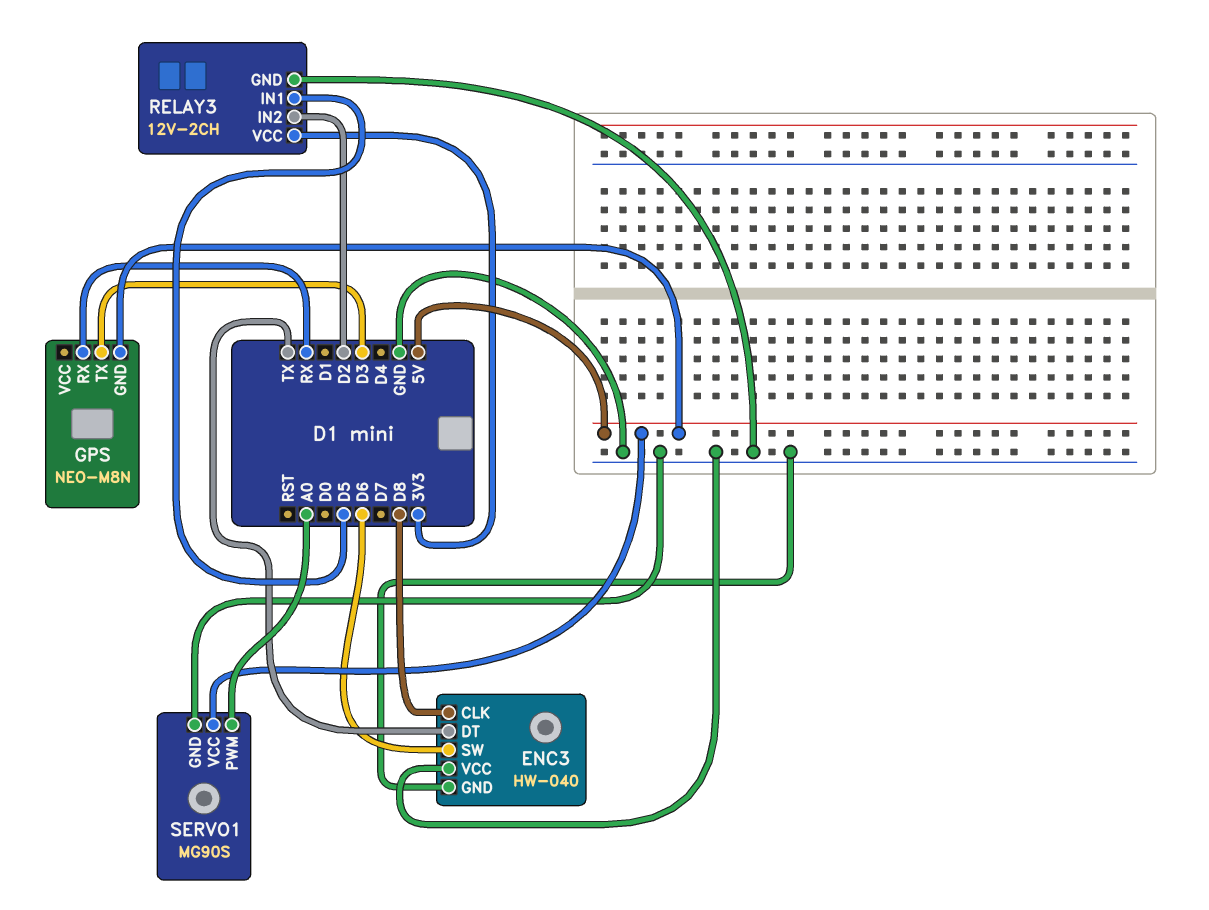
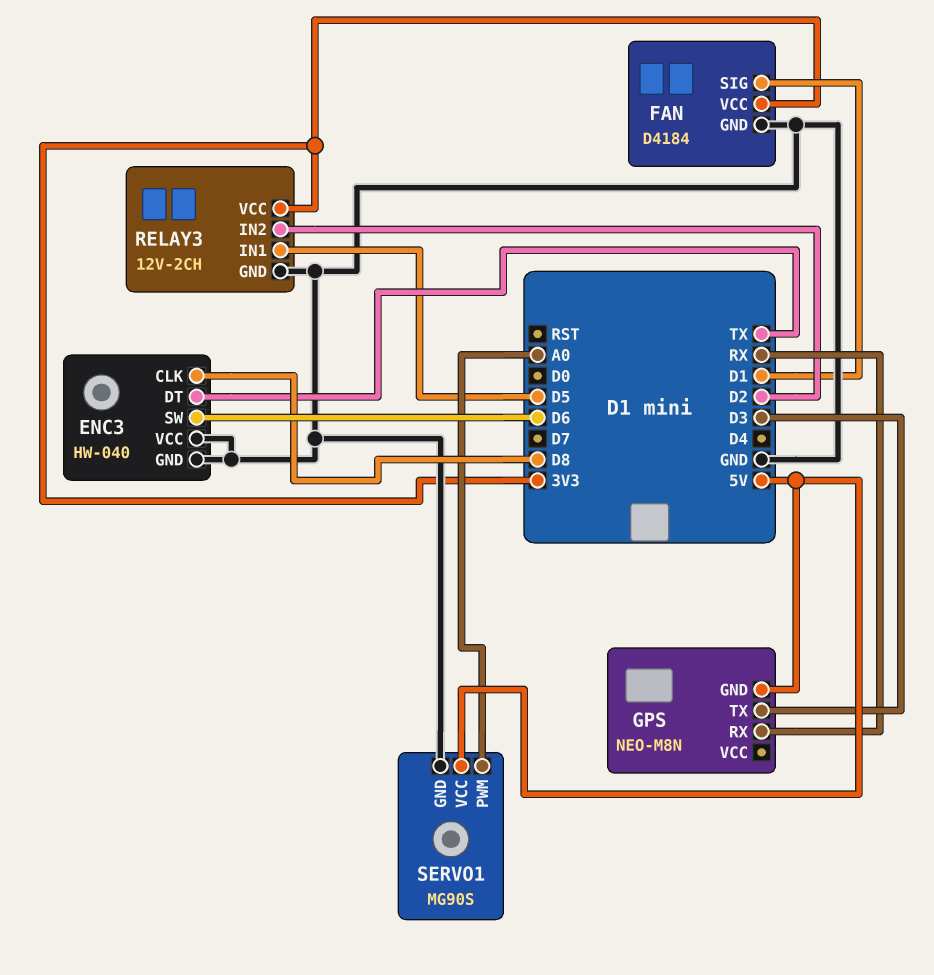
FAN: none -> D4184
FAN pin GND: none -> GND
FAN pin SIG: none -> D1
FAN pin VCC: none -> 3V3

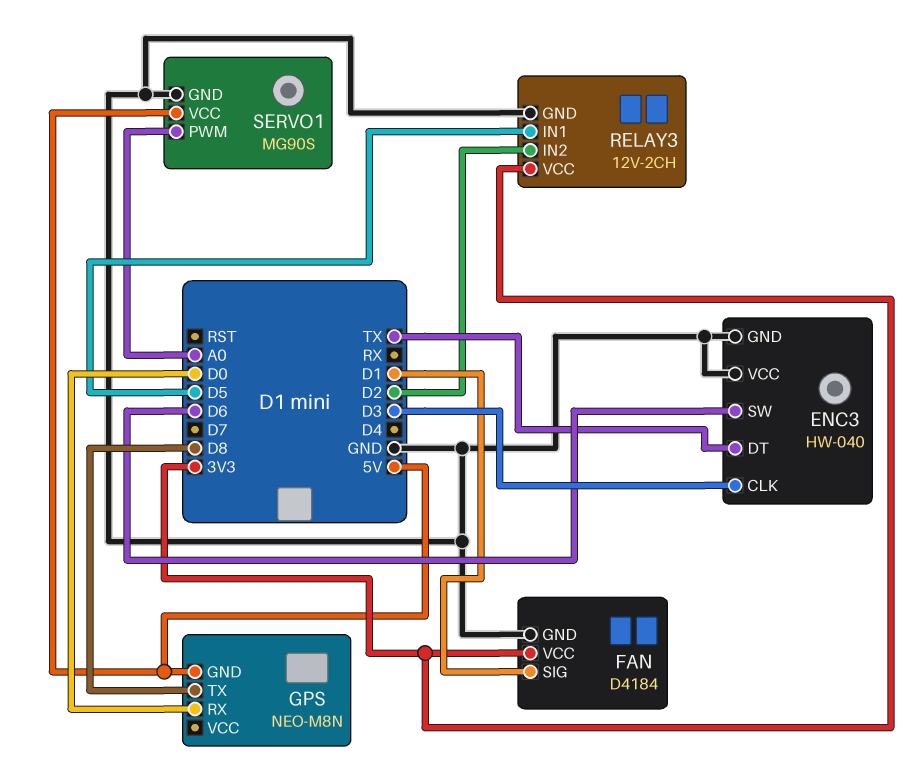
ENC3 pin CLK: D8 -> D3
GPS pin RX: RX -> D0
GPS pin TX: D3 -> D8

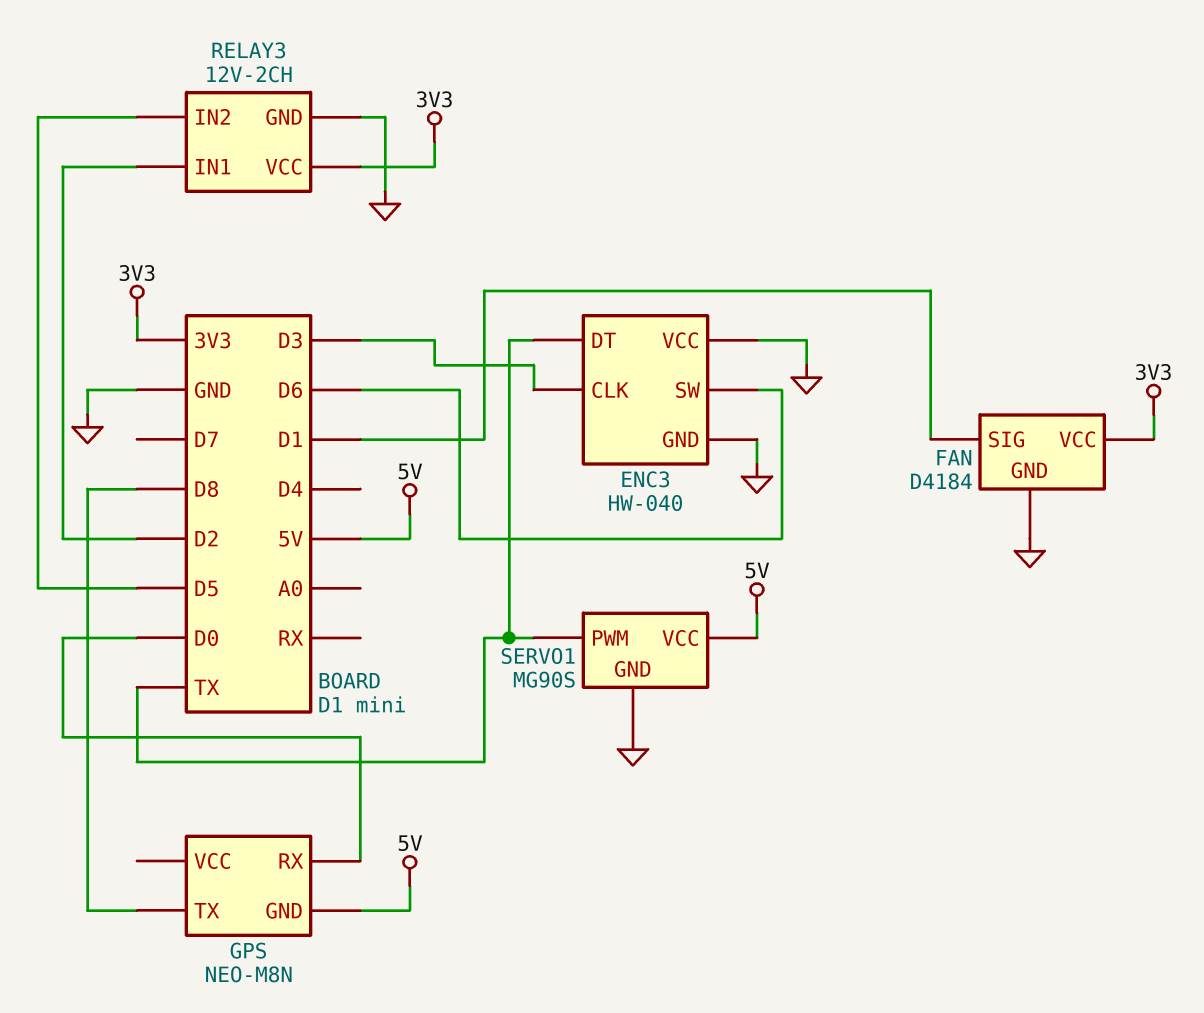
RELAY3 pin IN1: D5 -> D2
RELAY3 pin IN2: D2 -> D5
SERVO1 pin PWM: A0 -> TX

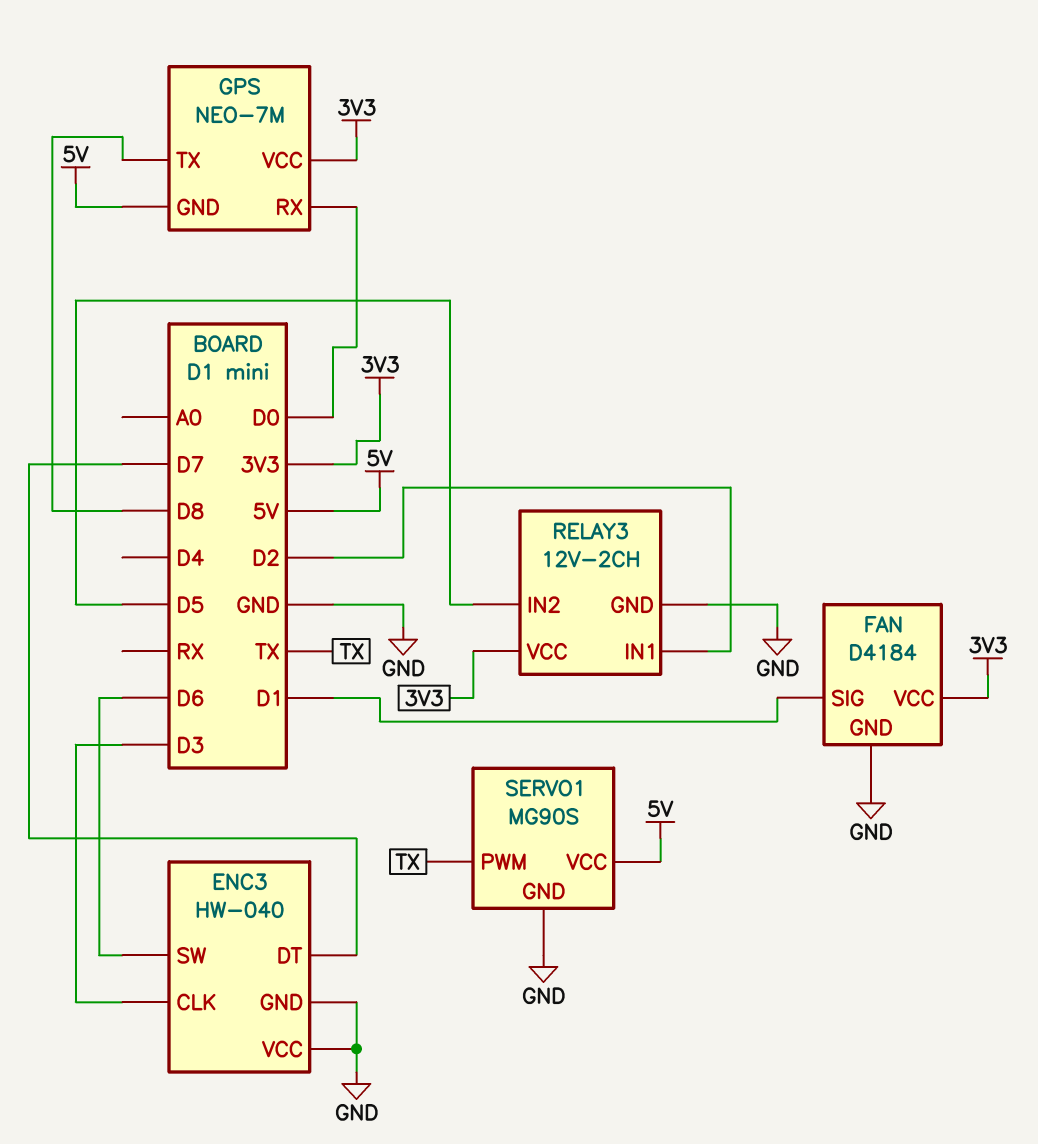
ENC3 pin DT: TX -> D7
GPS: NEO-M8N -> NEO-7M
GPS pin VCC: none -> 3V3

